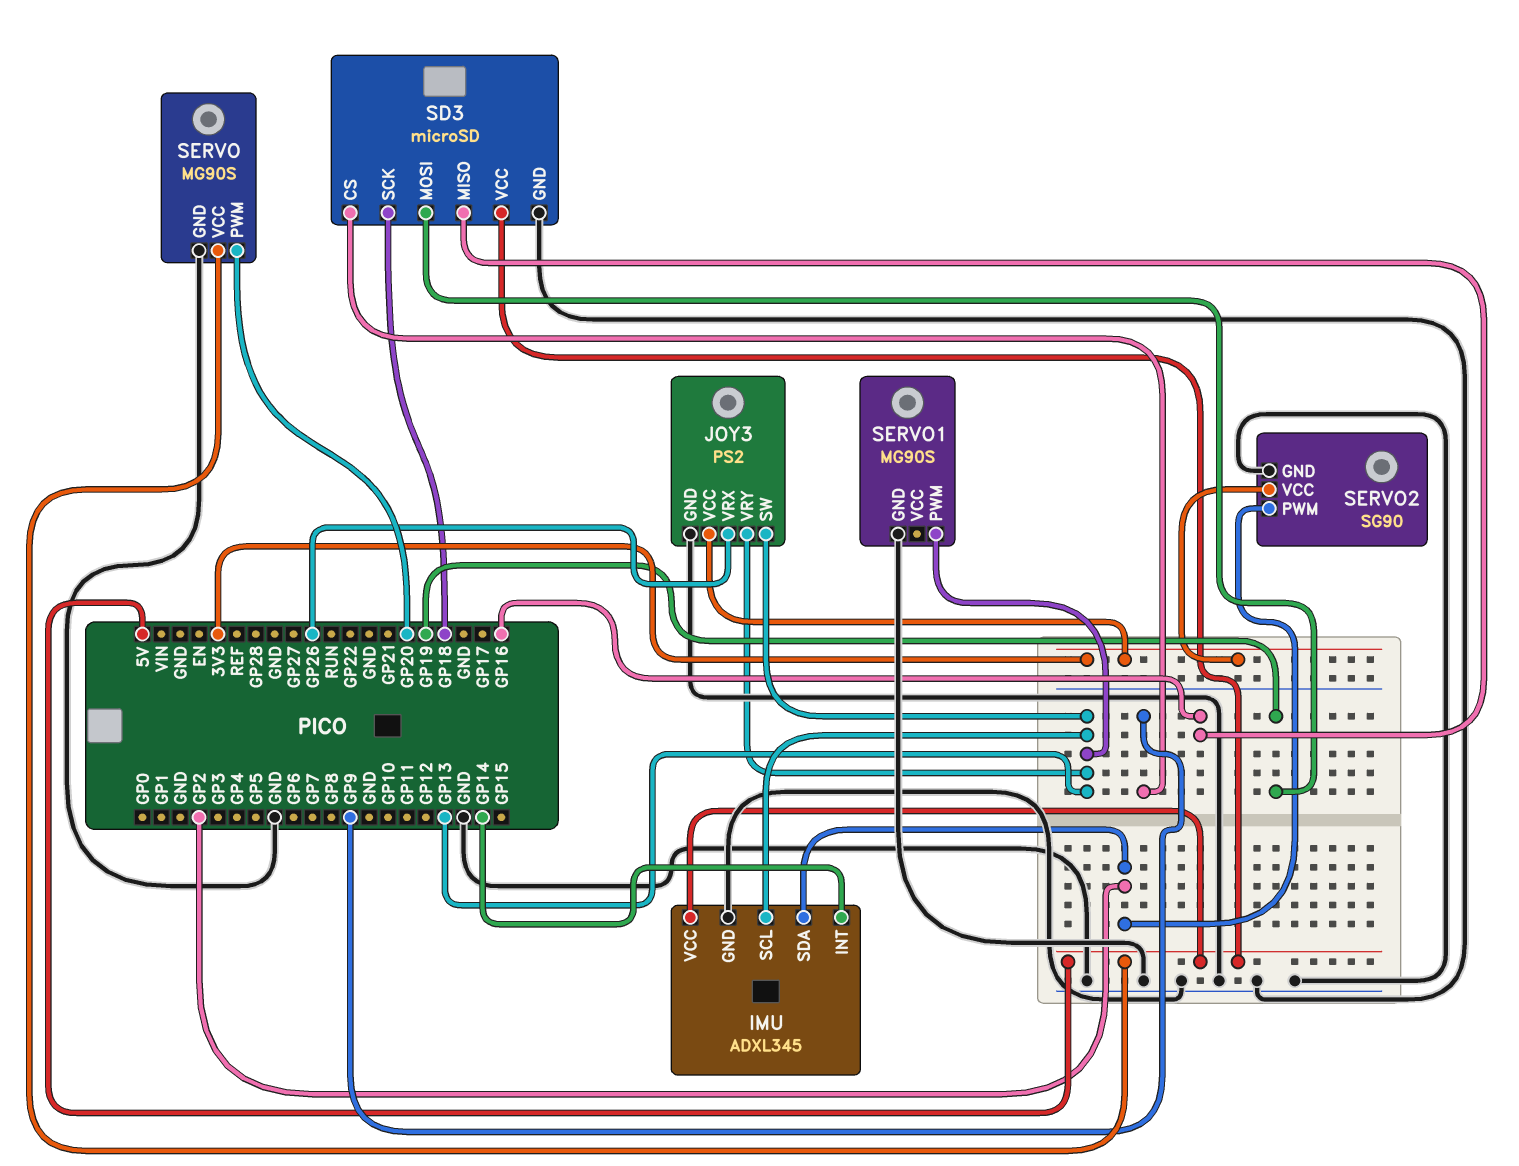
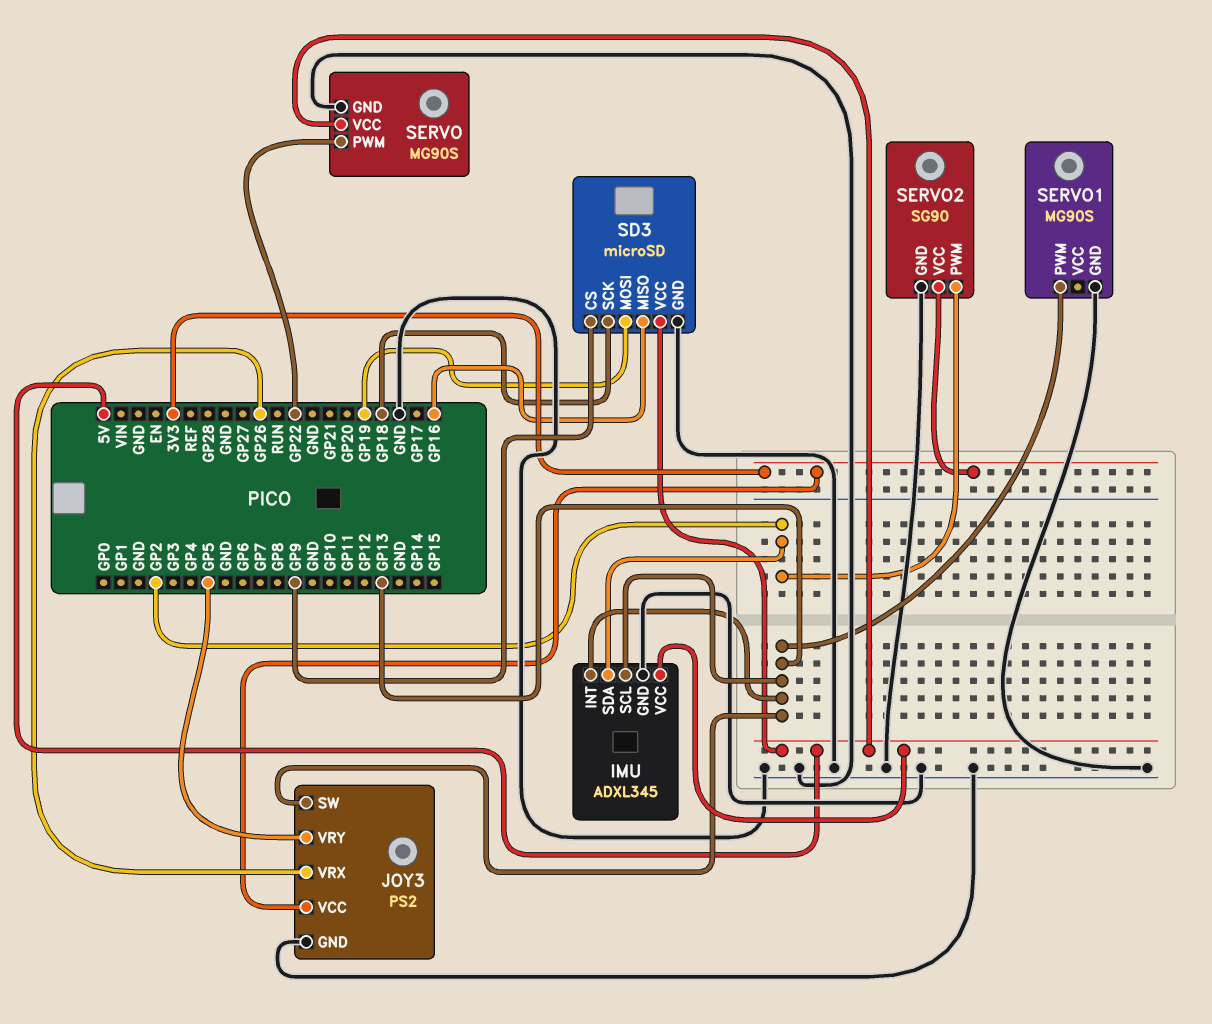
IMU pin INT: GP14 -> GP13
JOY3 pin VRY: GP13 -> GP5
SERVO pin PWM: GP20 -> GP22

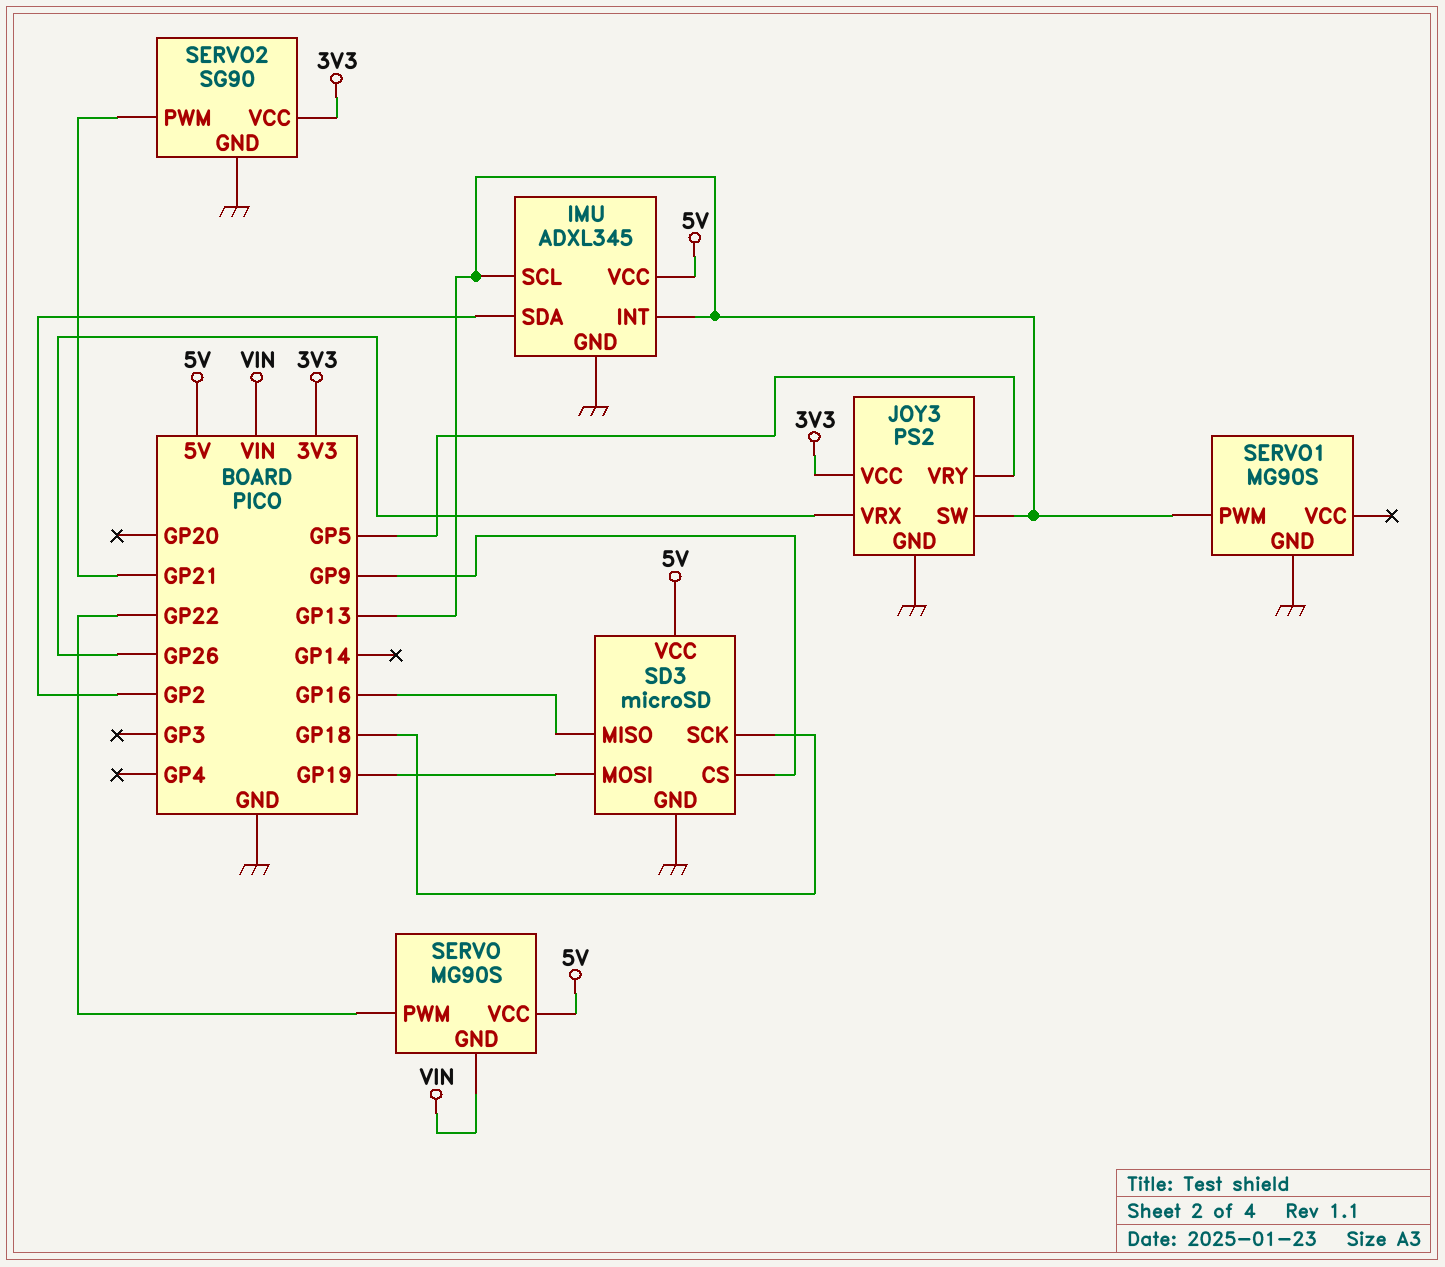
SERVO pin GND: GND -> VIN
SERVO2 pin PWM: GP2 -> GP21

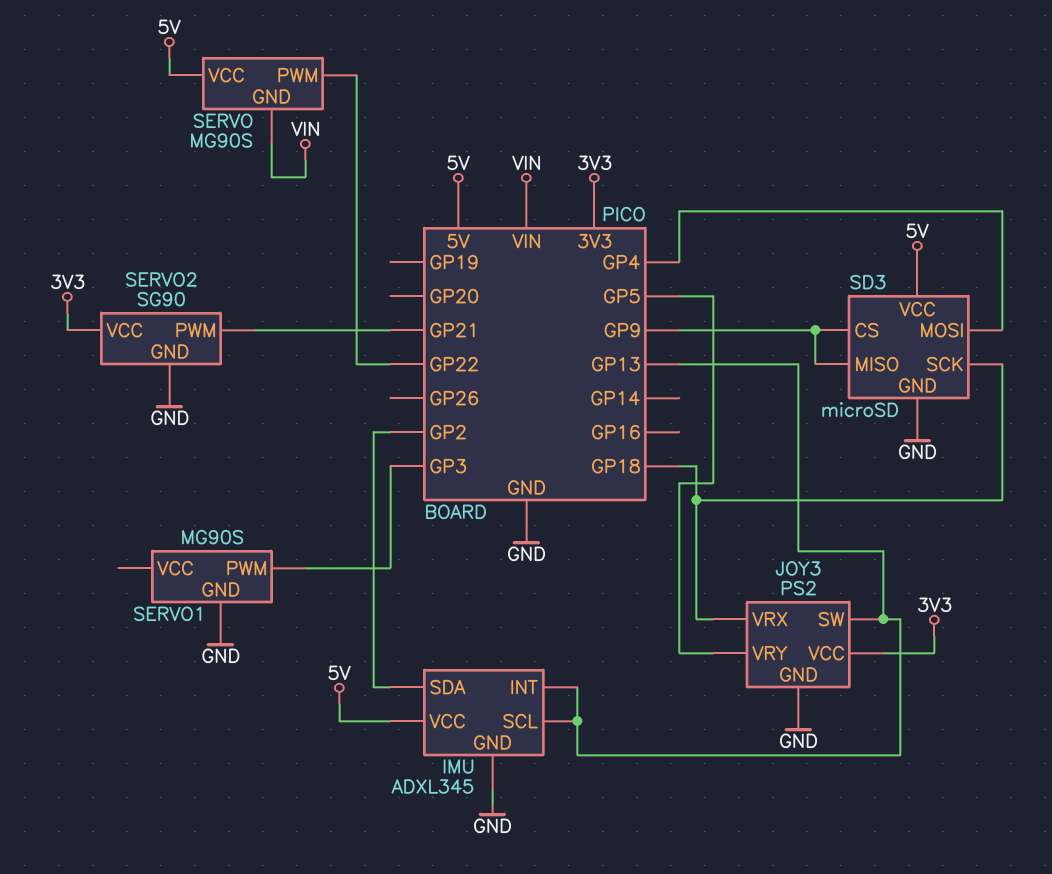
JOY3 pin VRX: GP26 -> GP18
SD3 pin MISO: GP16 -> GP9
SD3 pin MOSI: GP19 -> GP4
SERVO1 pin PWM: GP13 -> GP3

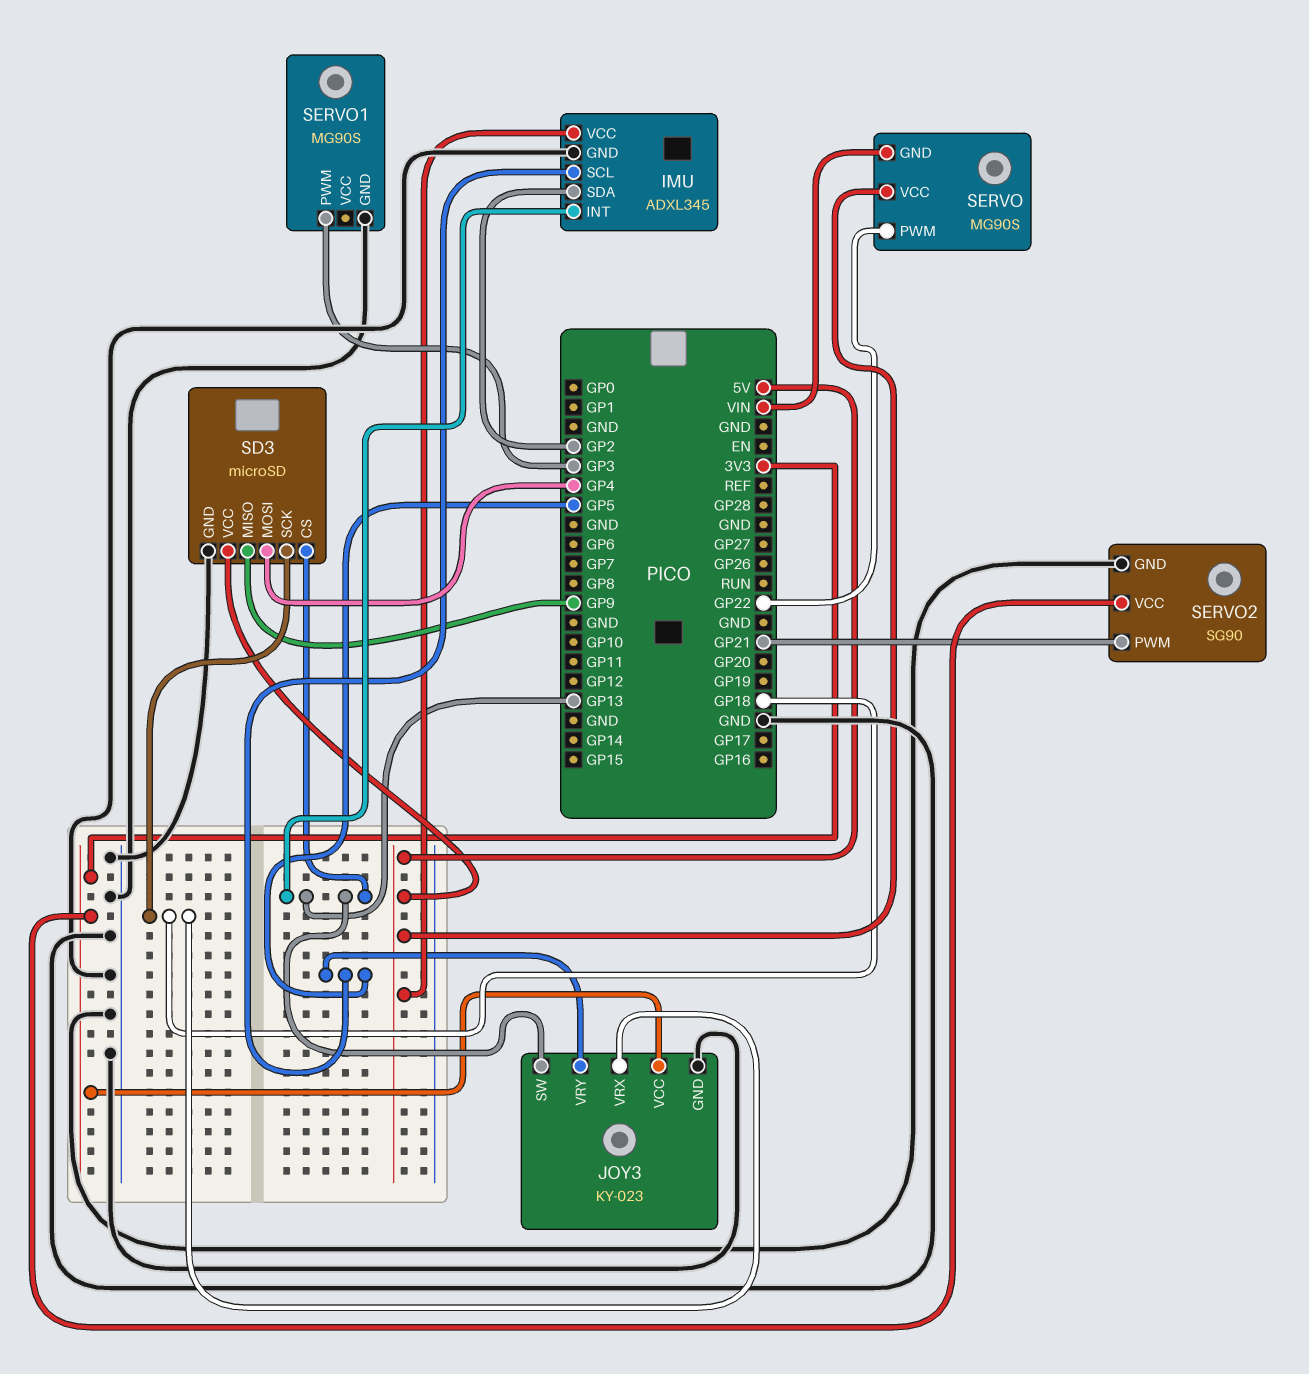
IMU pin SCL: GP13 -> GP5
JOY3: PS2 -> KY-023
SD3 pin CS: GP9 -> GP13

